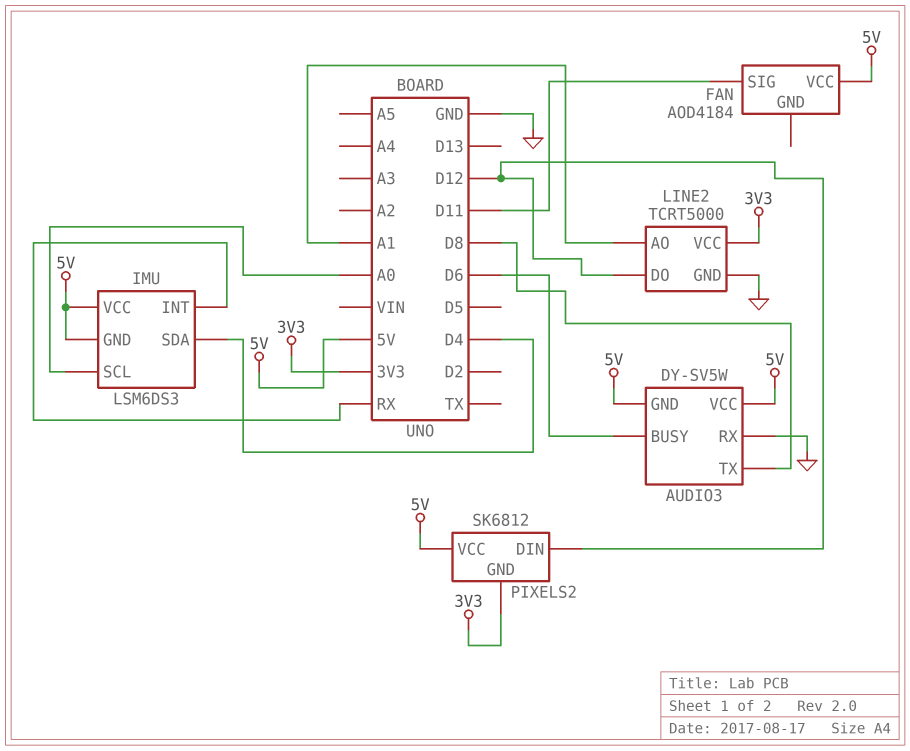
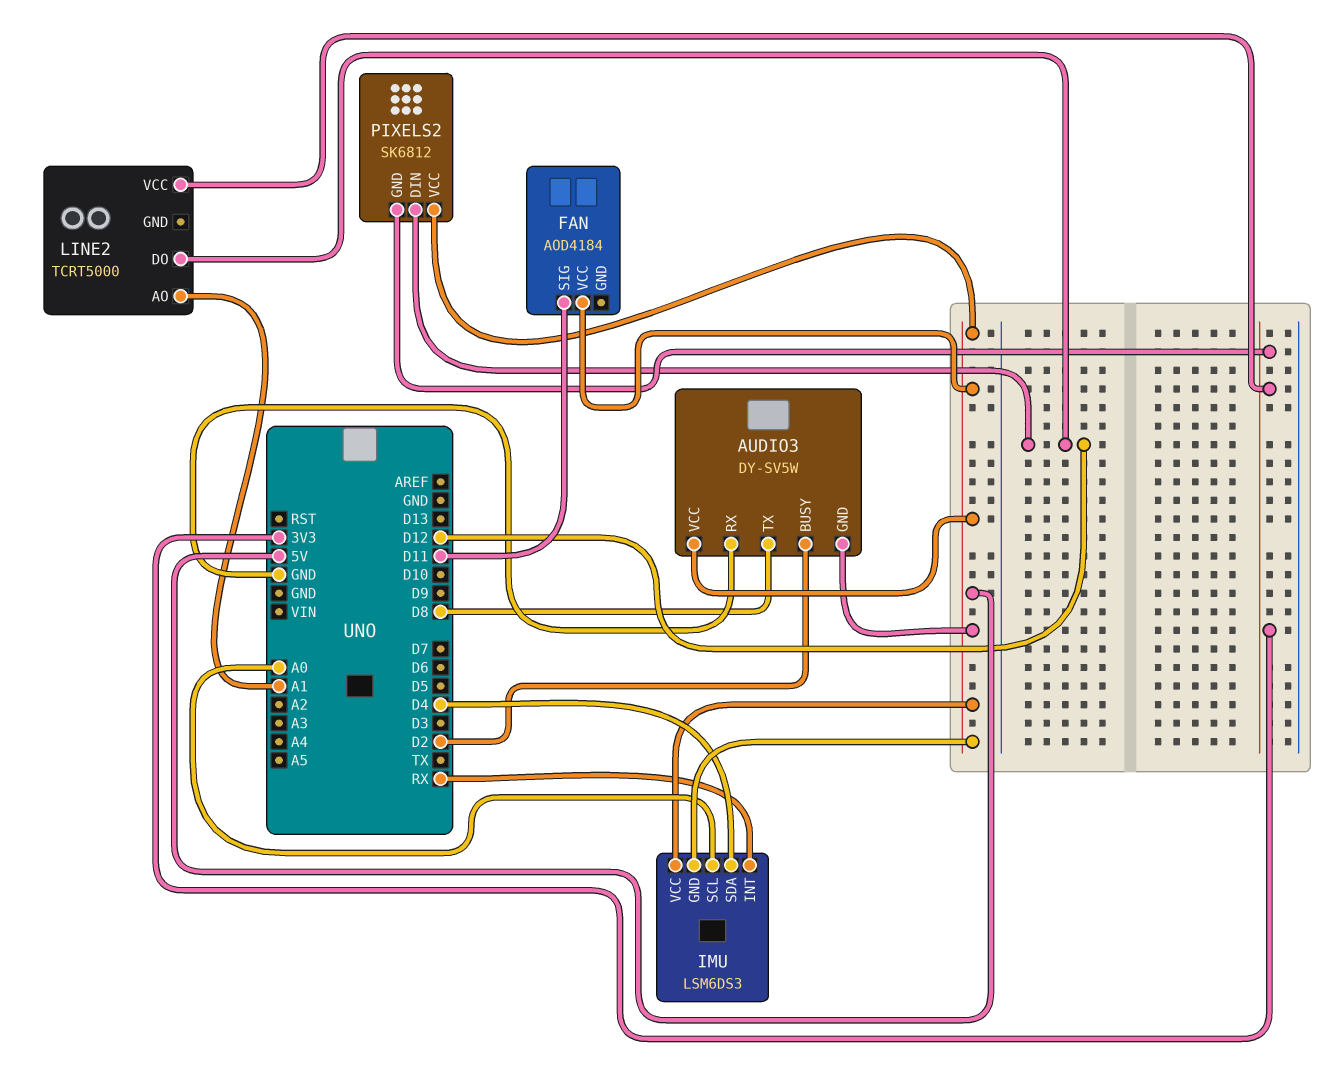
AUDIO3 pin BUSY: D6 -> D2
LINE2 pin GND: GND -> none

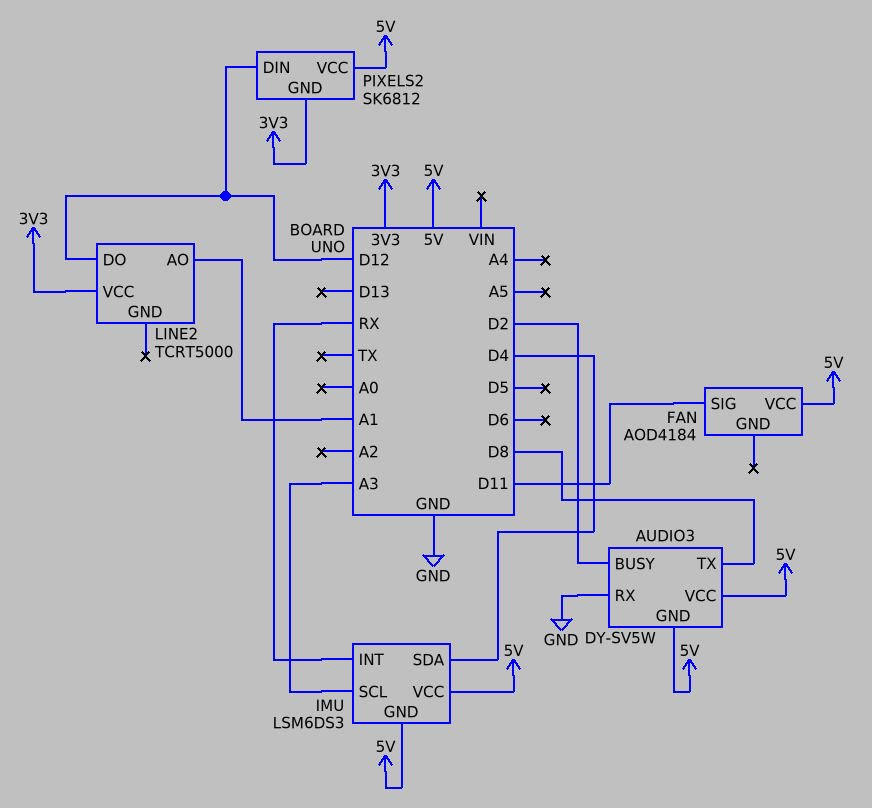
IMU pin SCL: A0 -> A3

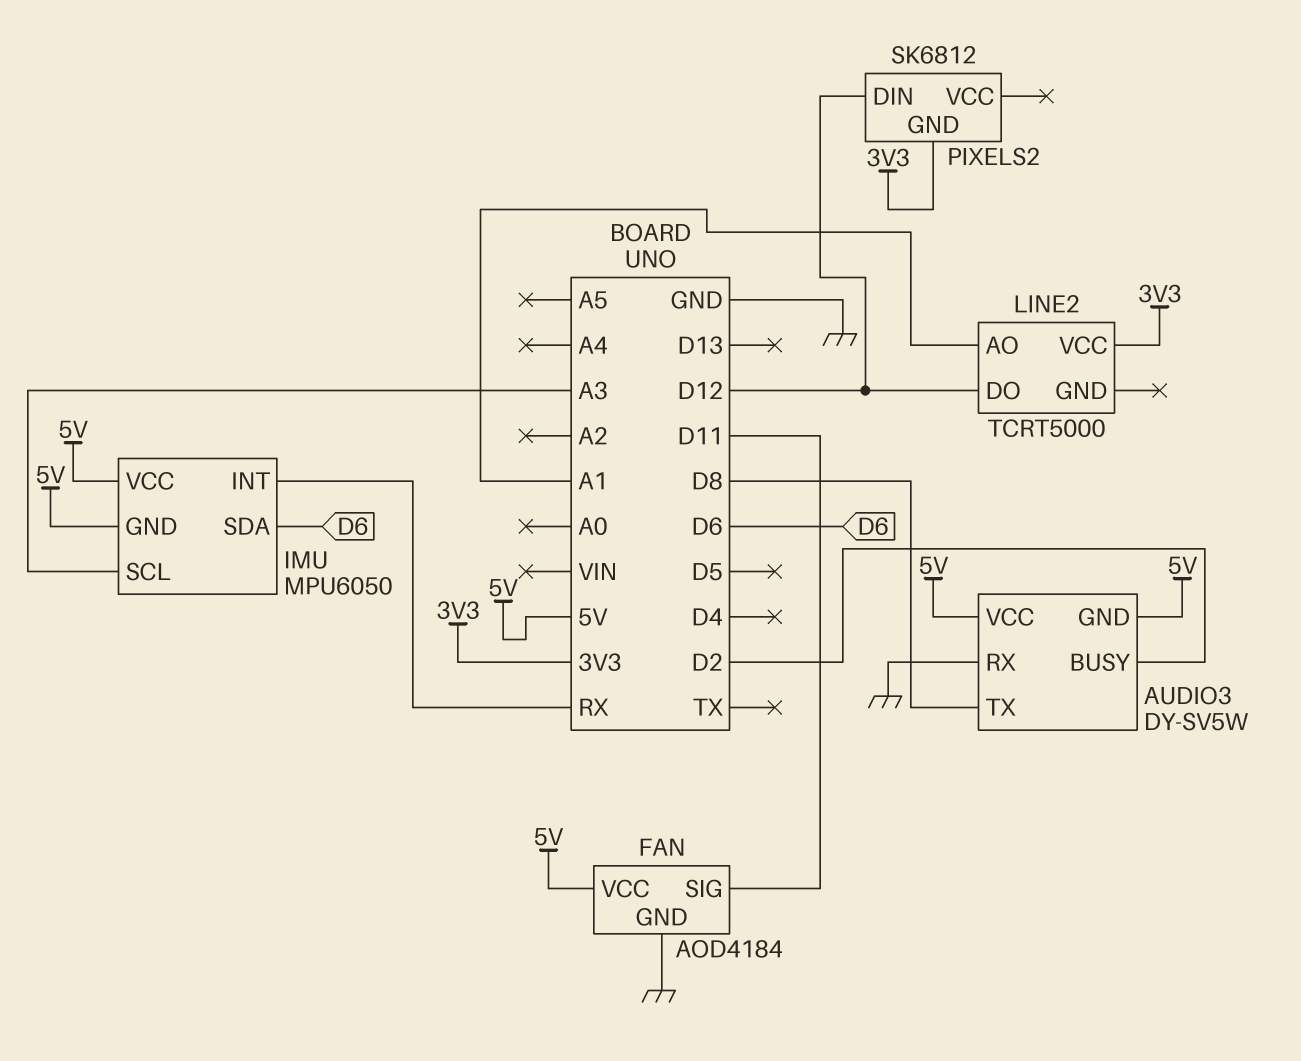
FAN pin GND: none -> GND
IMU: LSM6DS3 -> MPU6050
IMU pin SDA: D4 -> D6
PIXELS2 pin VCC: 5V -> none

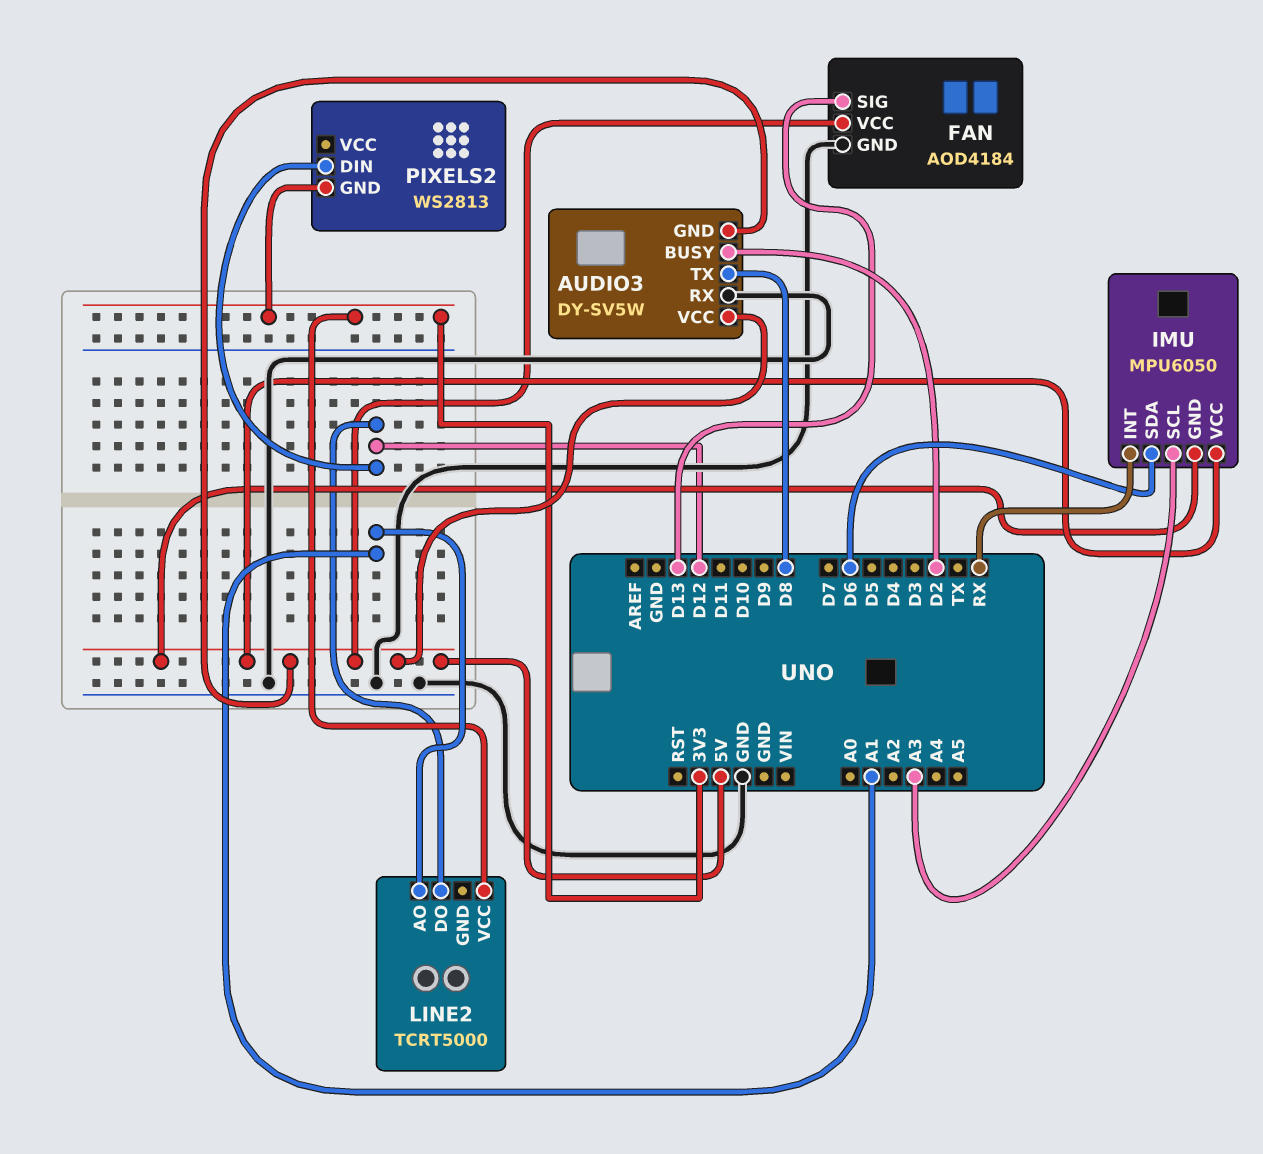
FAN pin SIG: D11 -> D13
PIXELS2: SK6812 -> WS2813

